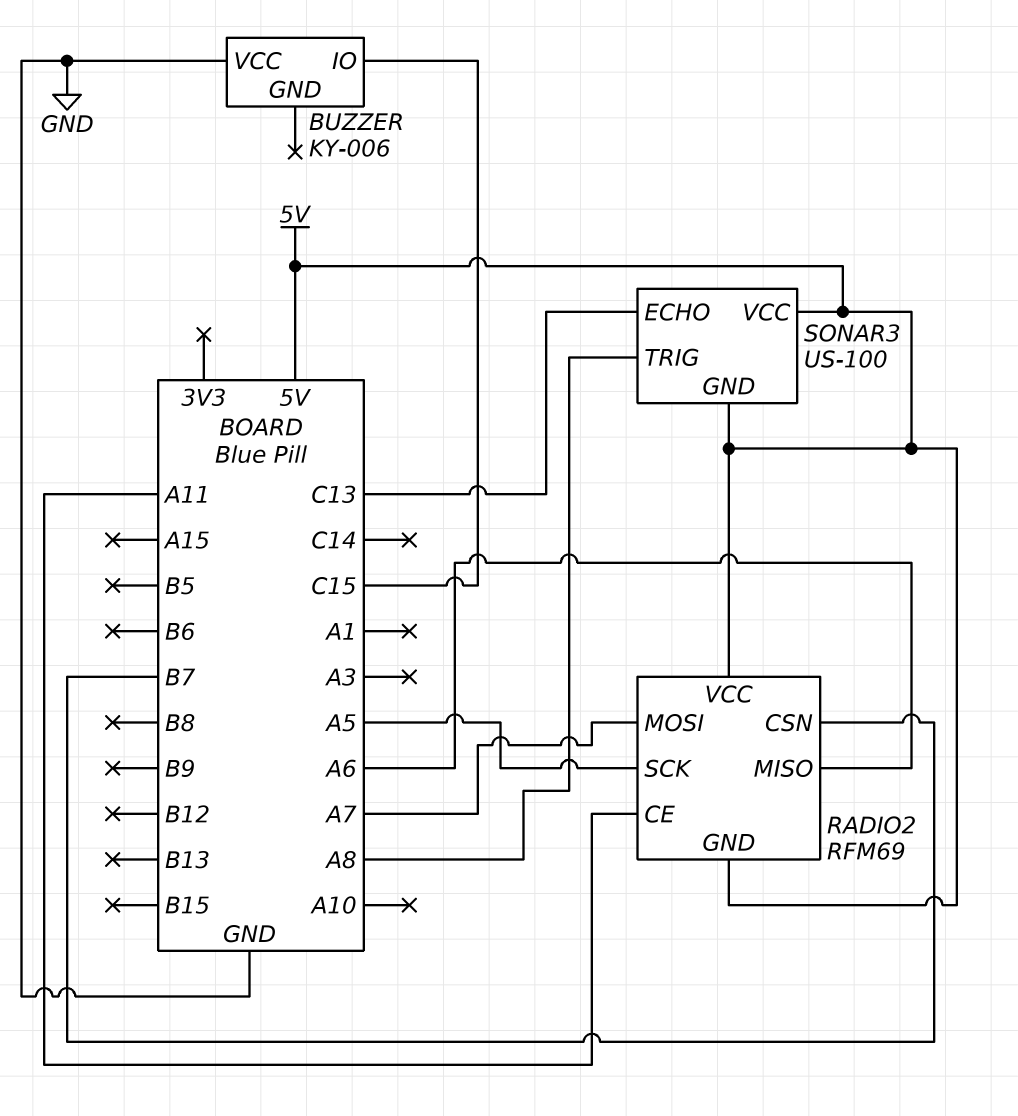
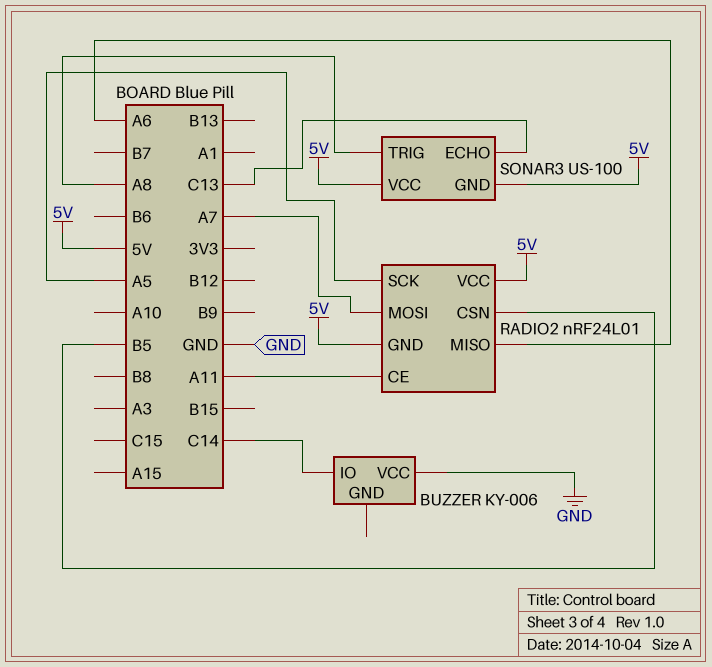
BUZZER pin IO: C15 -> C14
RADIO2: RFM69 -> nRF24L01
RADIO2 pin CSN: B7 -> B5

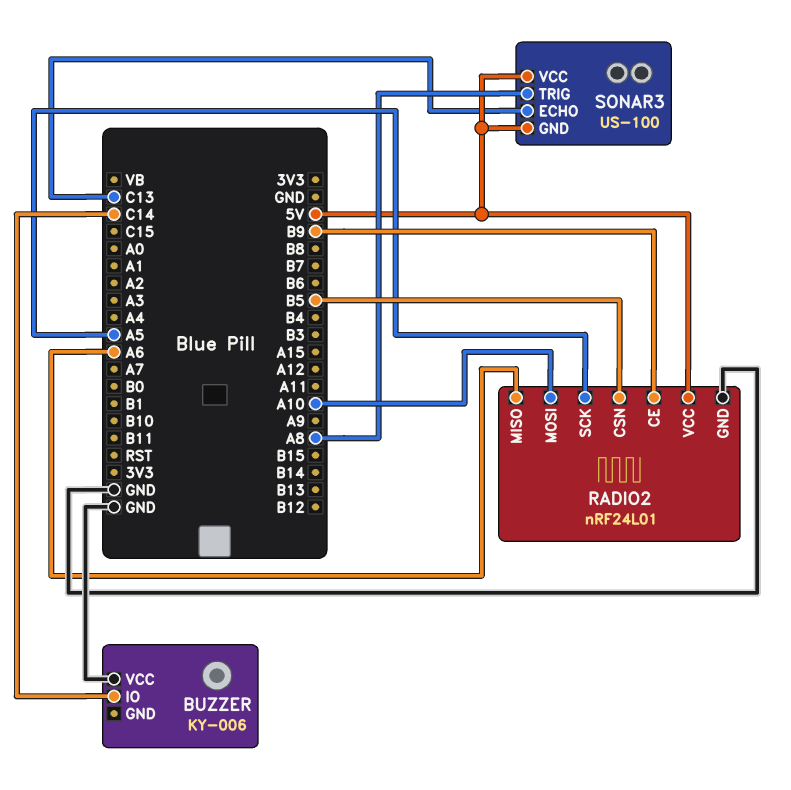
RADIO2 pin CE: A11 -> B9
RADIO2 pin GND: 5V -> GND
RADIO2 pin MOSI: A7 -> A10

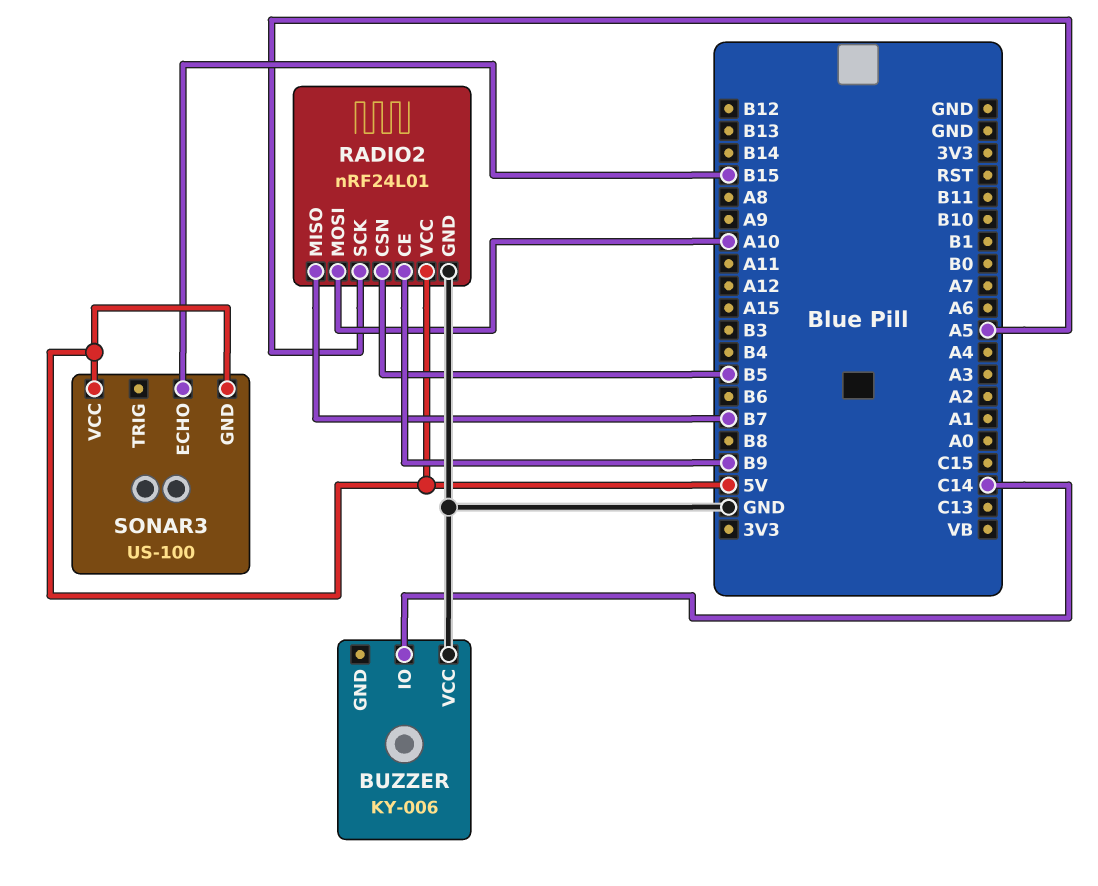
RADIO2 pin MISO: A6 -> B7
SONAR3 pin ECHO: C13 -> B15
SONAR3 pin TRIG: A8 -> none

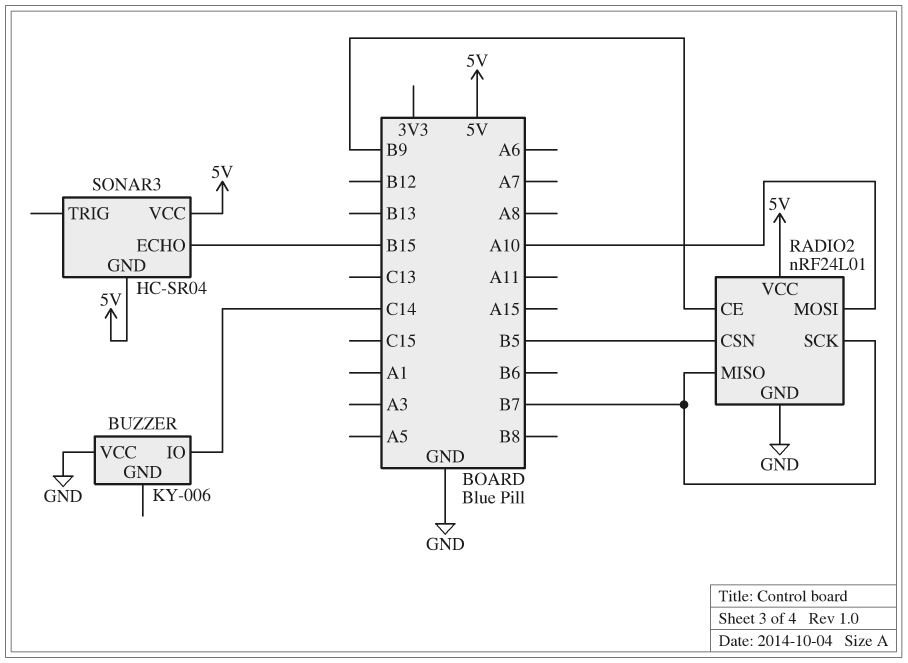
RADIO2 pin SCK: A5 -> B7
SONAR3: US-100 -> HC-SR04

